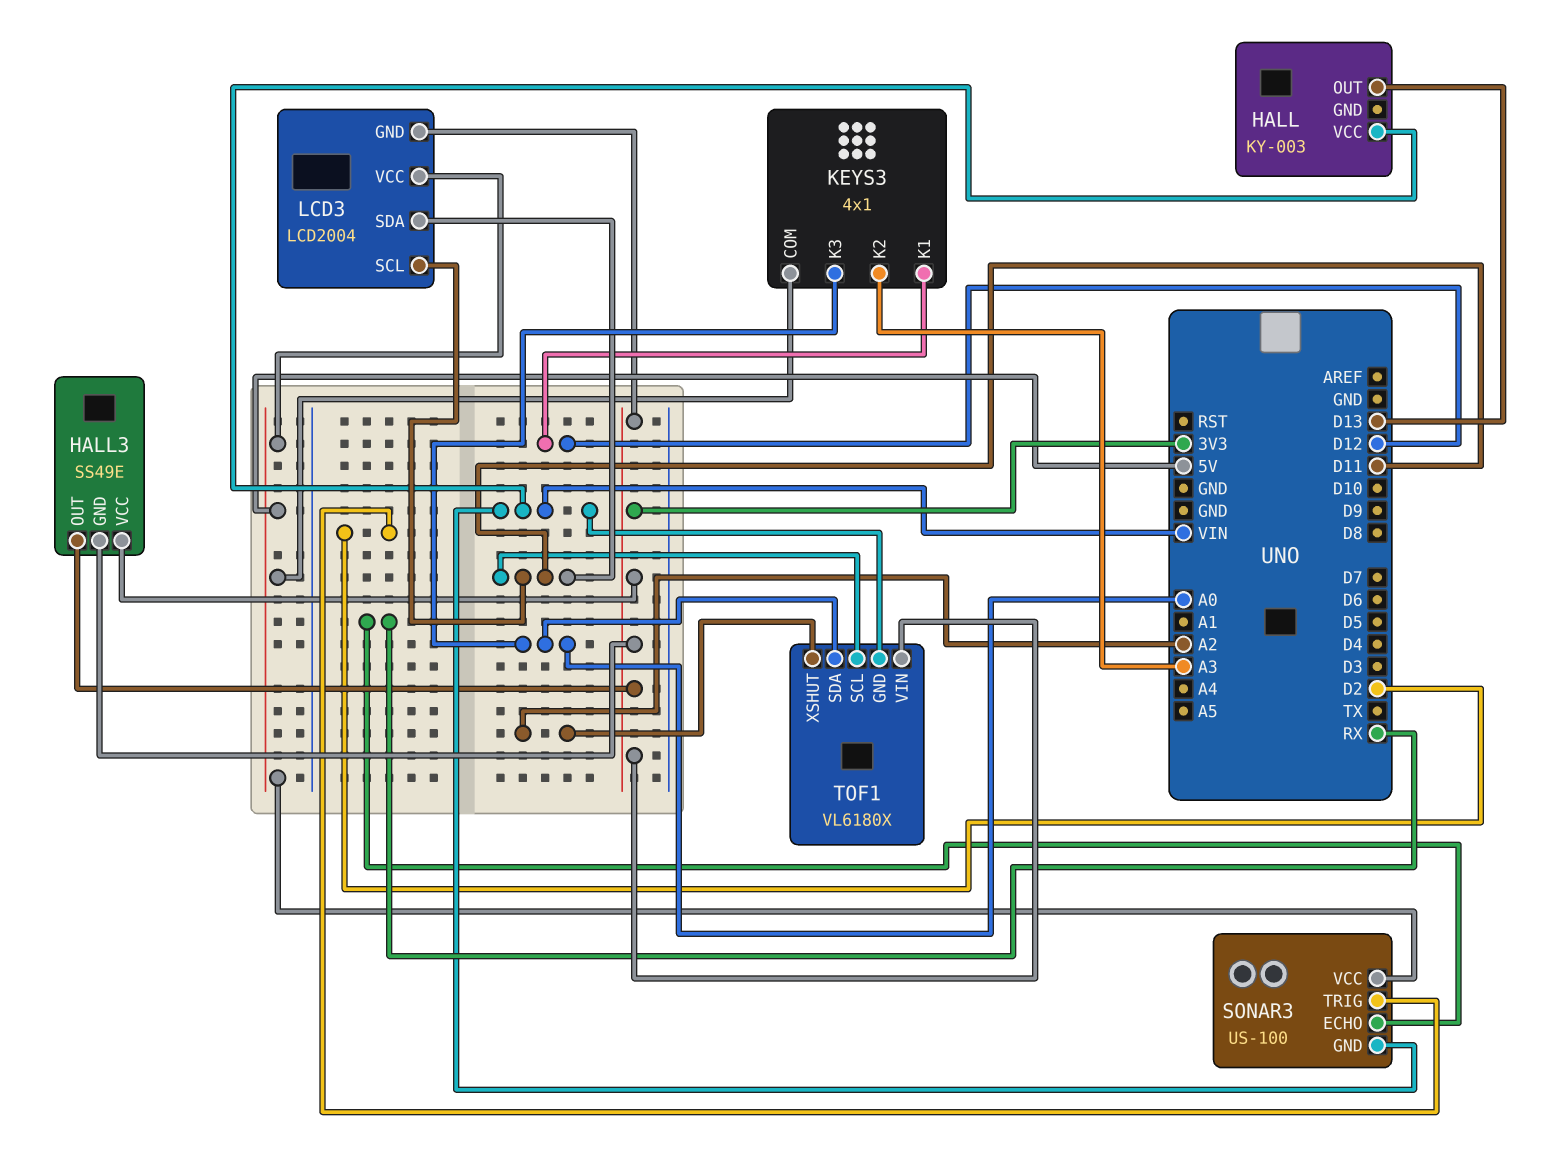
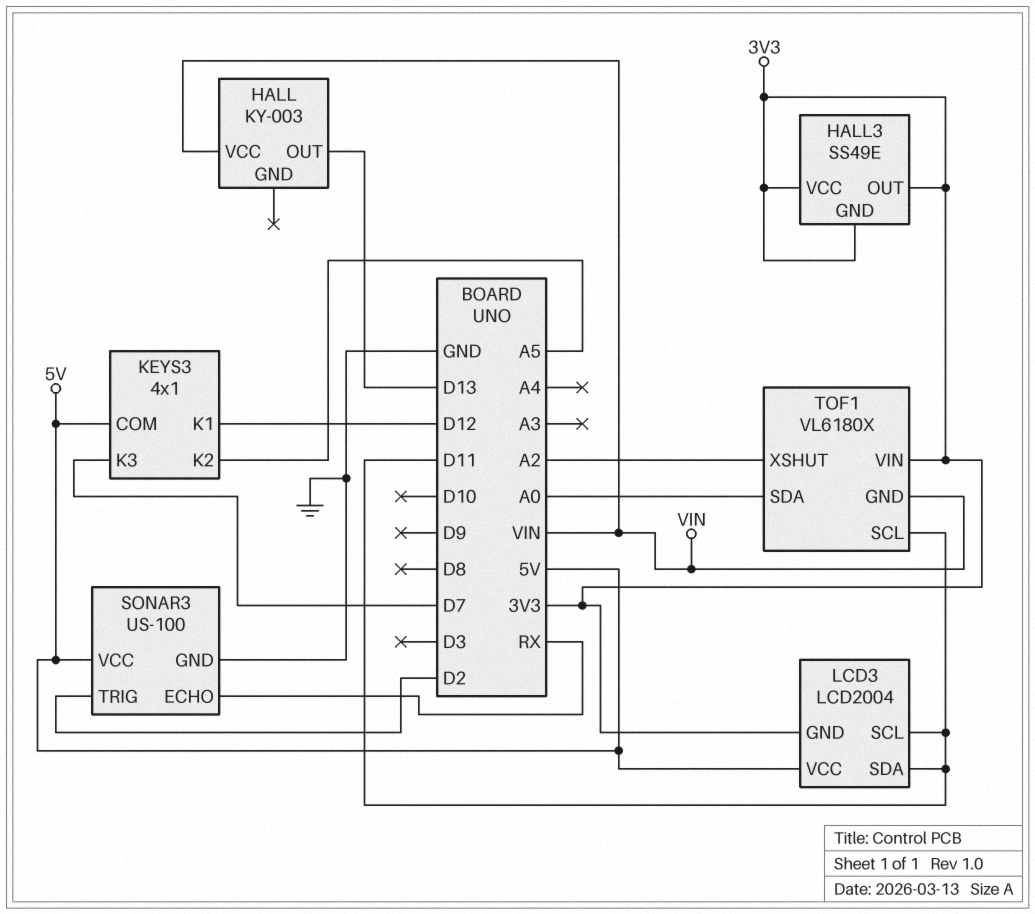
KEYS3 pin K2: A3 -> A5
KEYS3 pin K3: A0 -> D7
SONAR3 pin GND: VIN -> GND

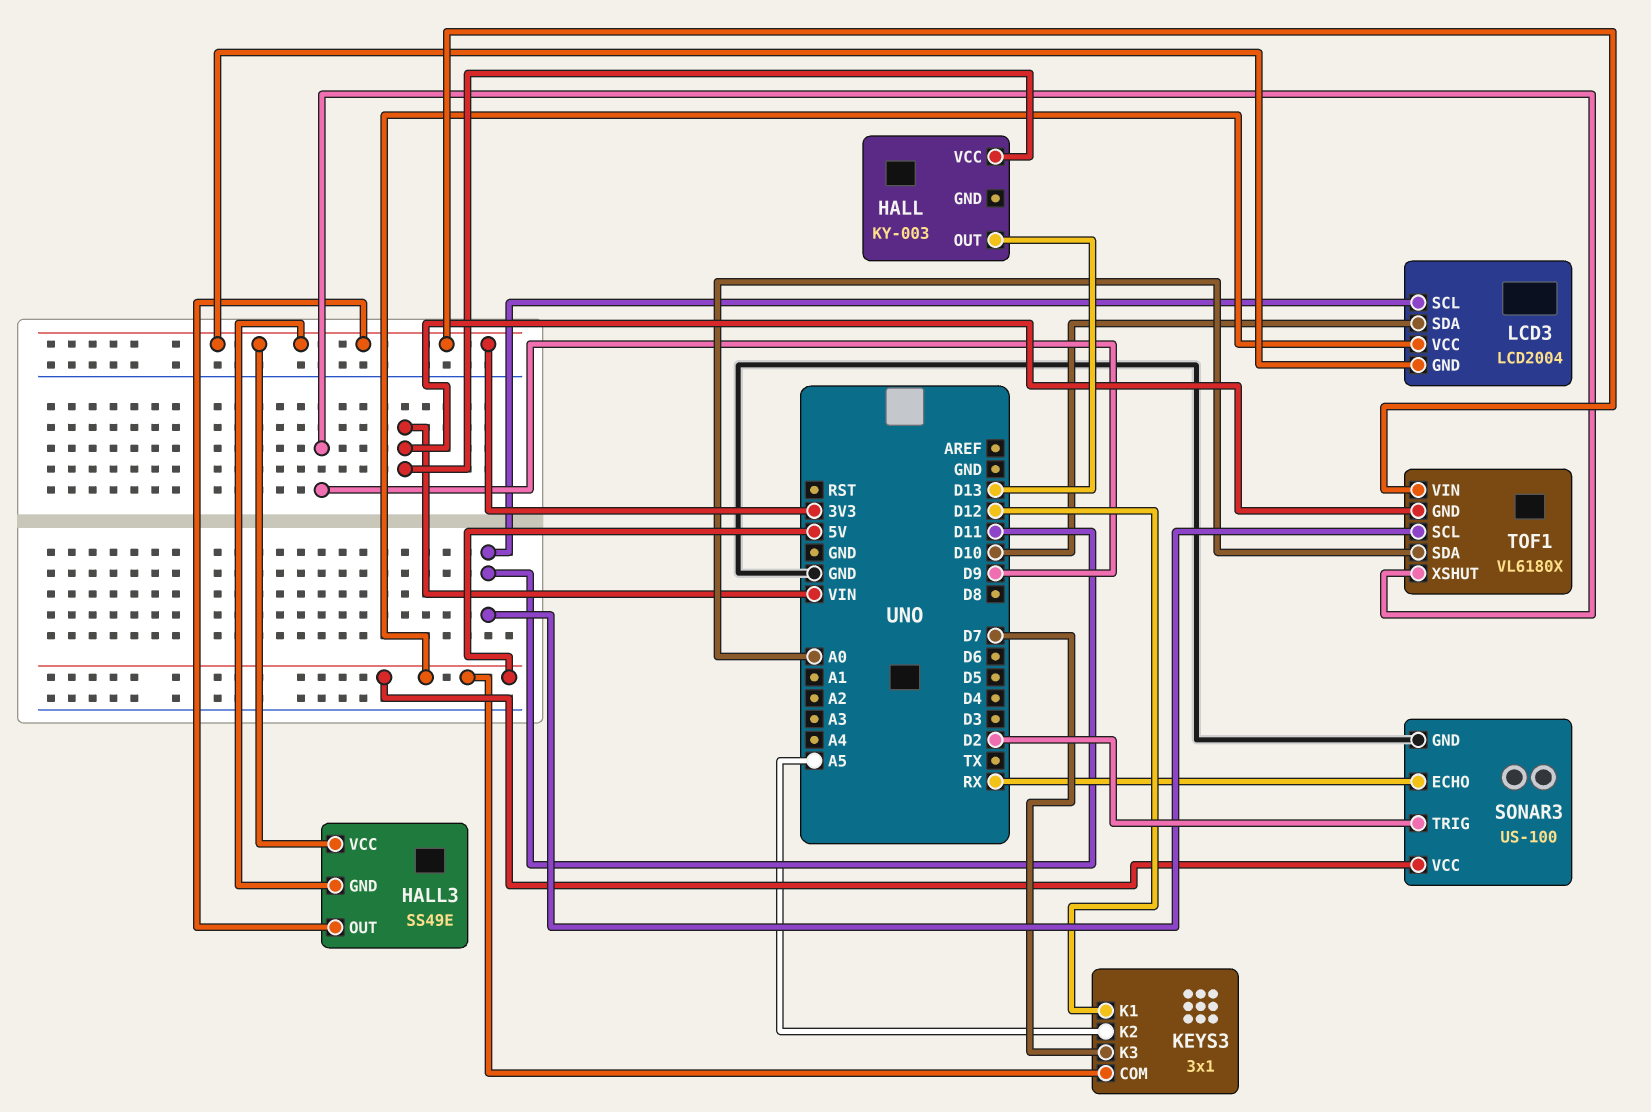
KEYS3: 4x1 -> 3x1
LCD3 pin SDA: D11 -> D10
TOF1 pin XSHUT: A2 -> D9

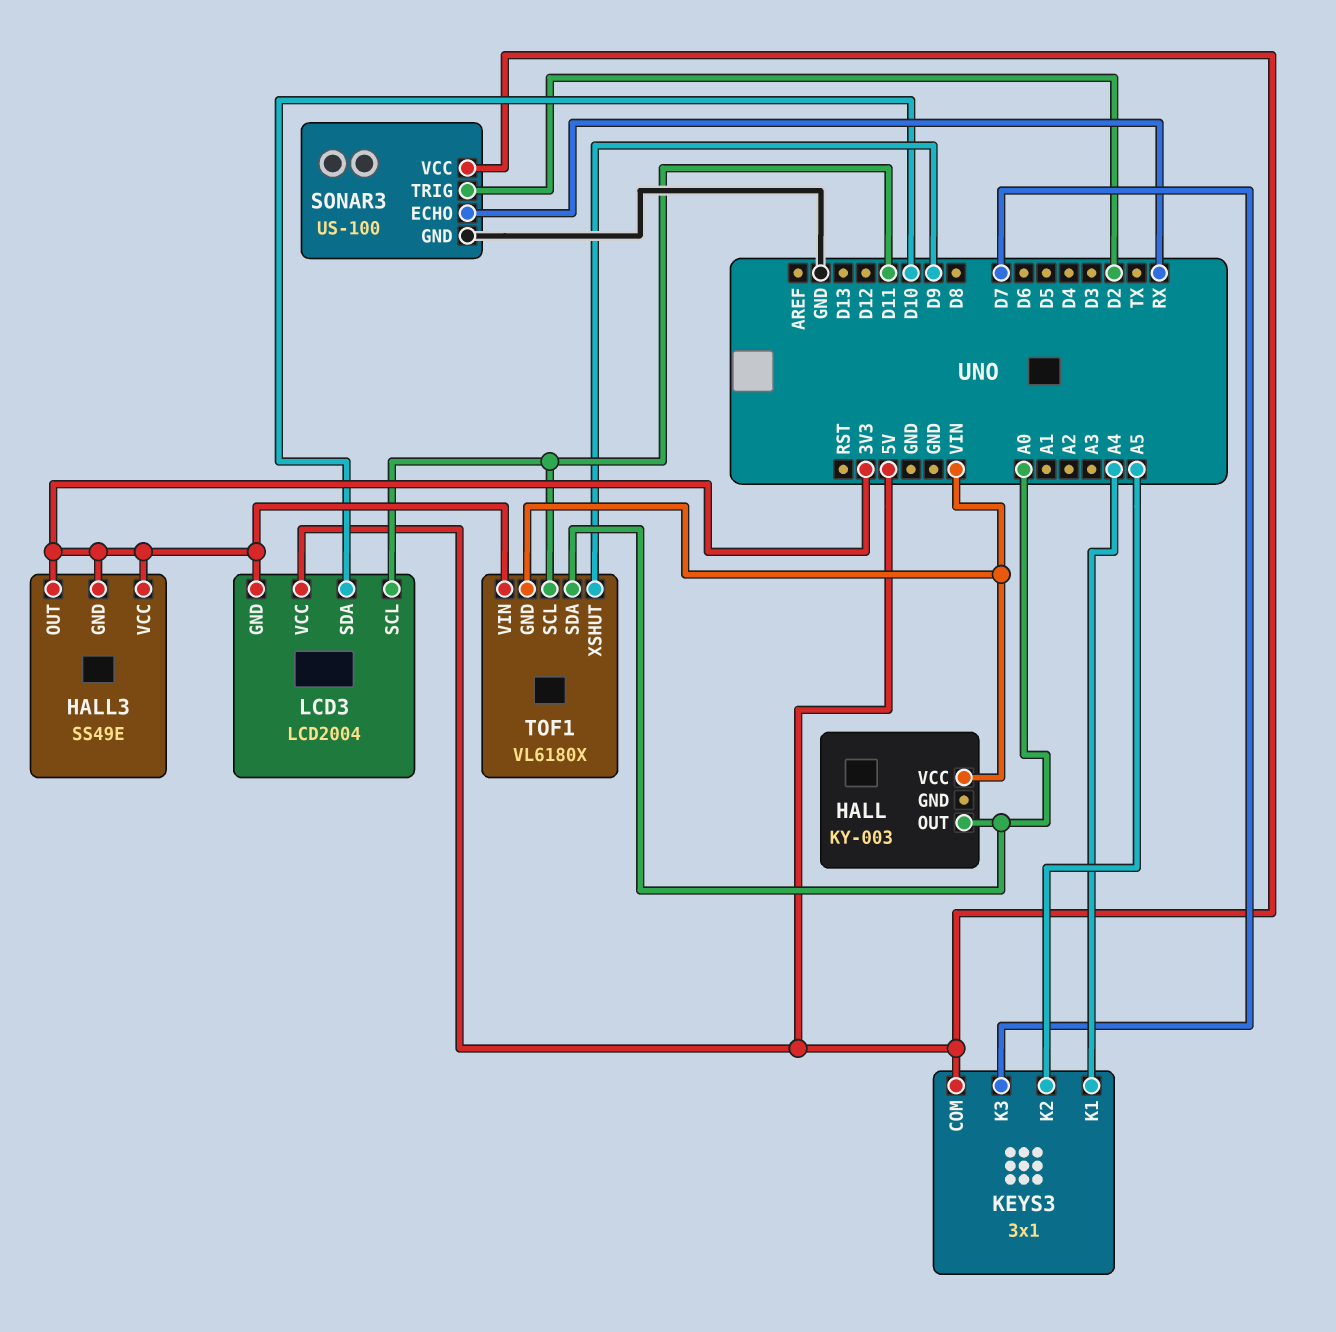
HALL pin OUT: D13 -> A0
KEYS3 pin K1: D12 -> A4

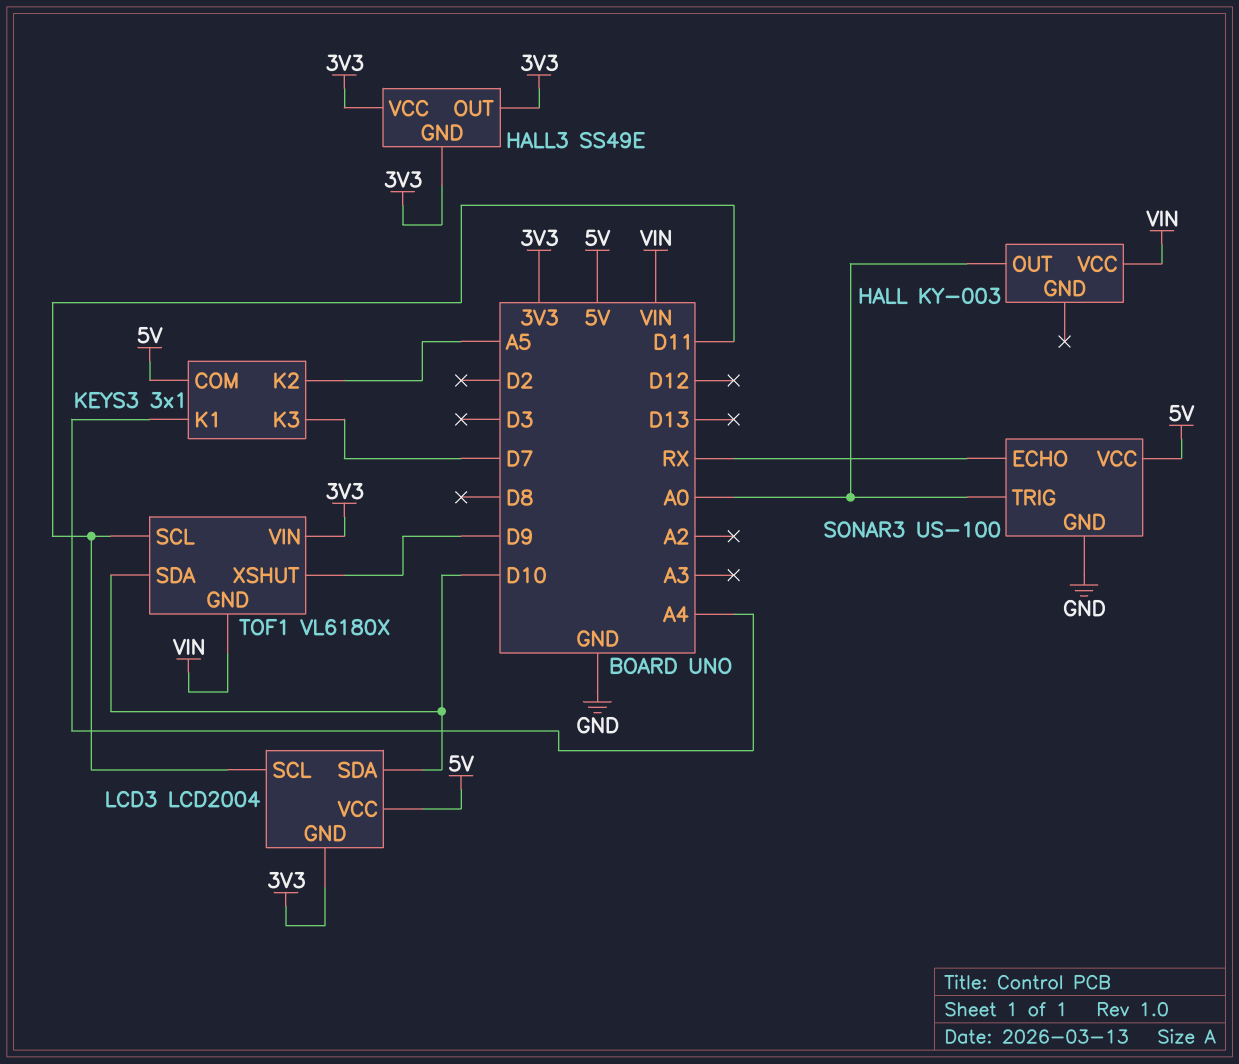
SONAR3 pin TRIG: D2 -> A0
TOF1 pin SDA: A0 -> D10

